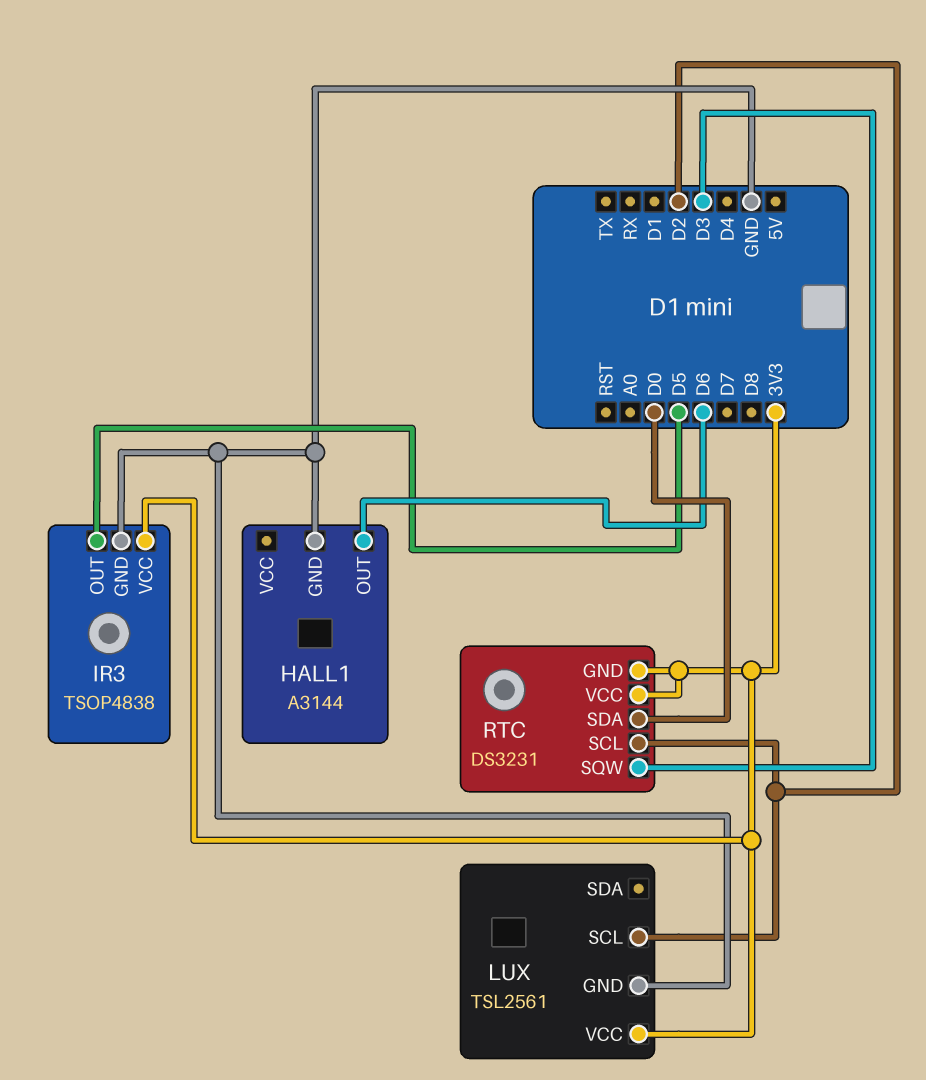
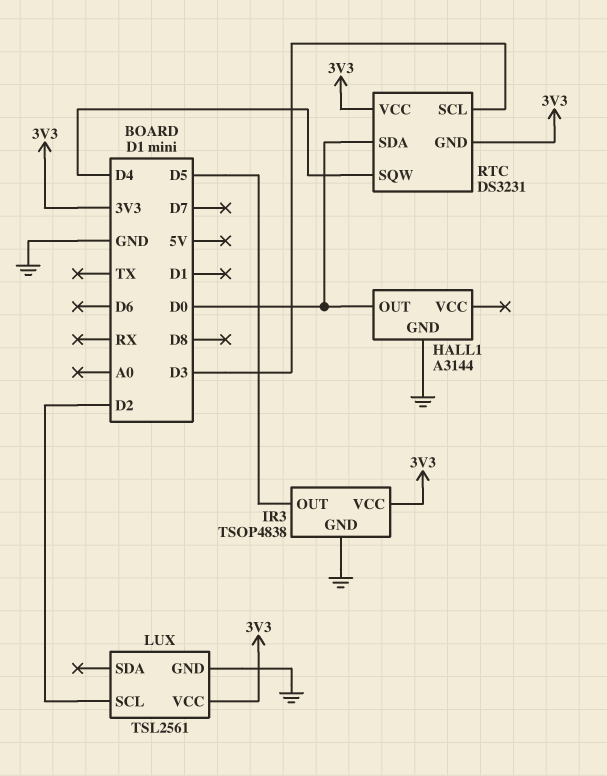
HALL1 pin OUT: D6 -> D0
RTC pin SCL: D2 -> D3
RTC pin SQW: D3 -> D4

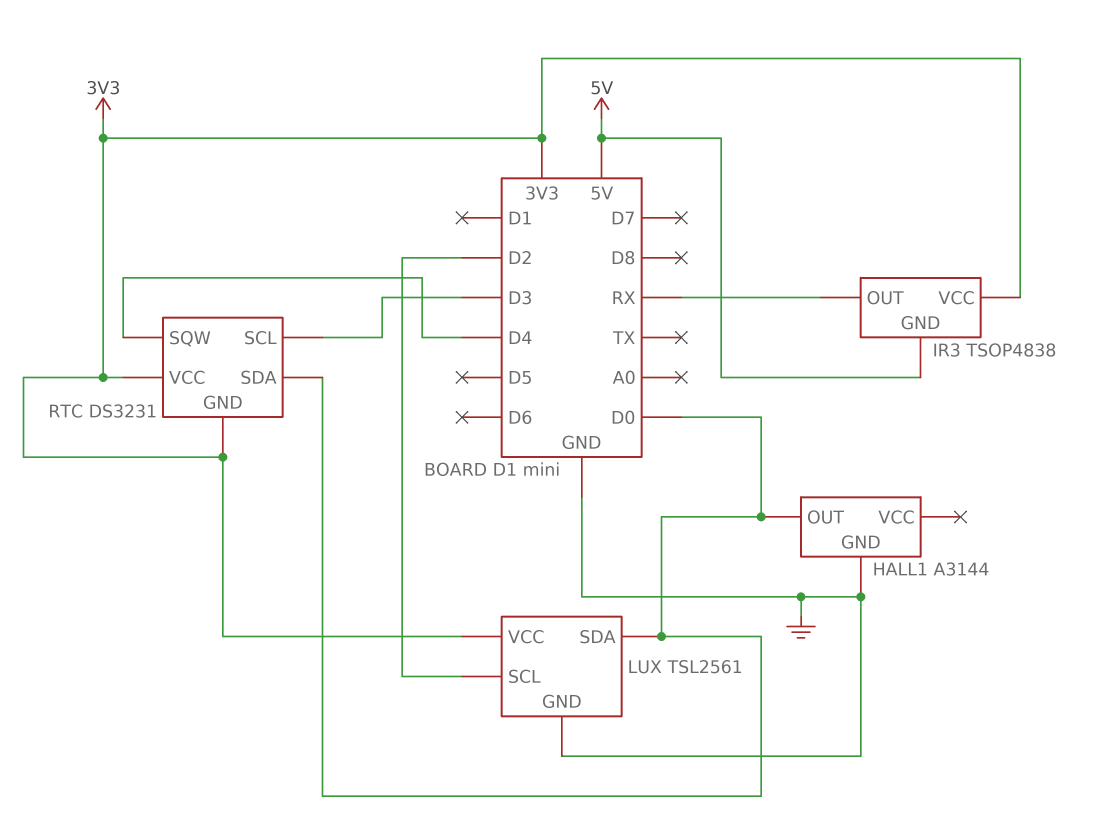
IR3 pin GND: GND -> 5V
IR3 pin OUT: D5 -> RX
LUX pin SDA: none -> D0

